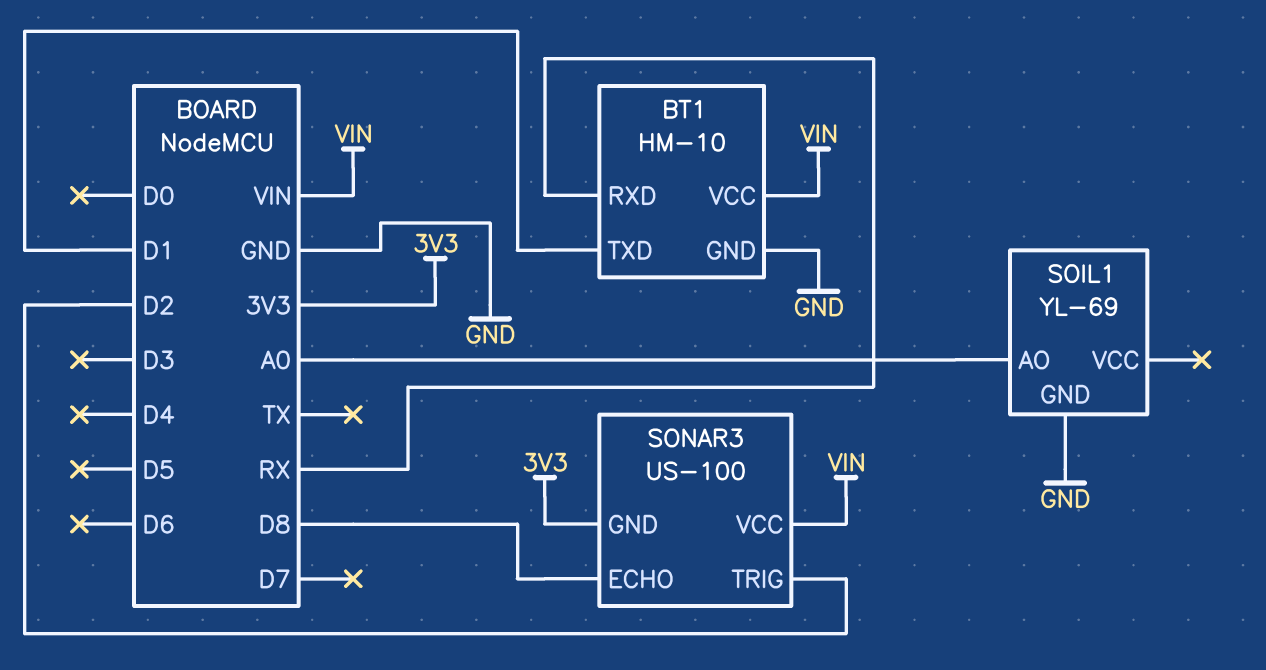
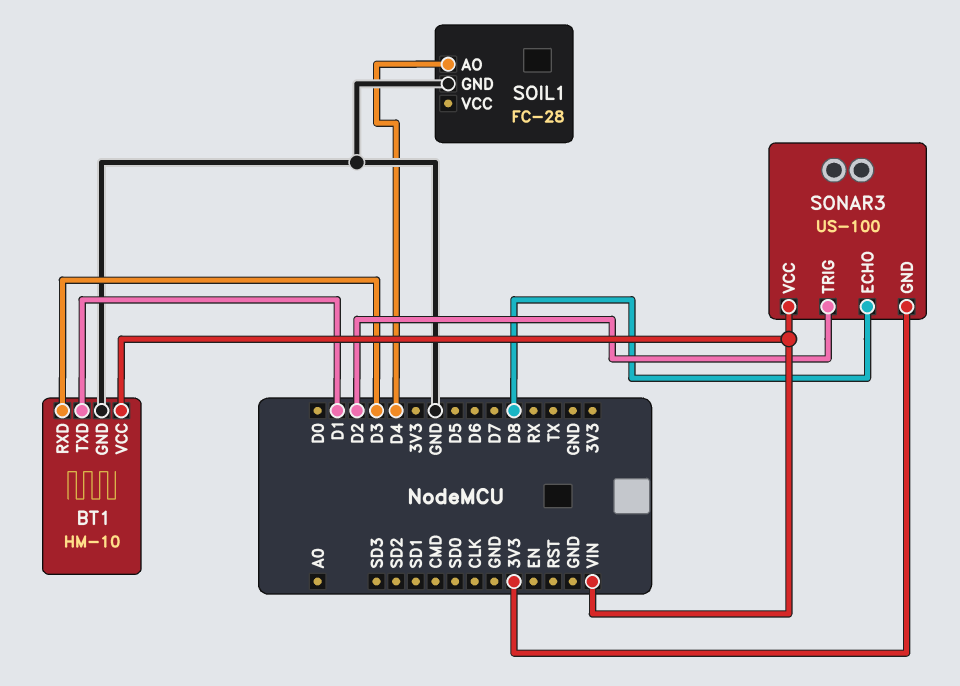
BT1 pin RXD: RX -> D3
SOIL1: YL-69 -> FC-28
SOIL1 pin AO: A0 -> D4

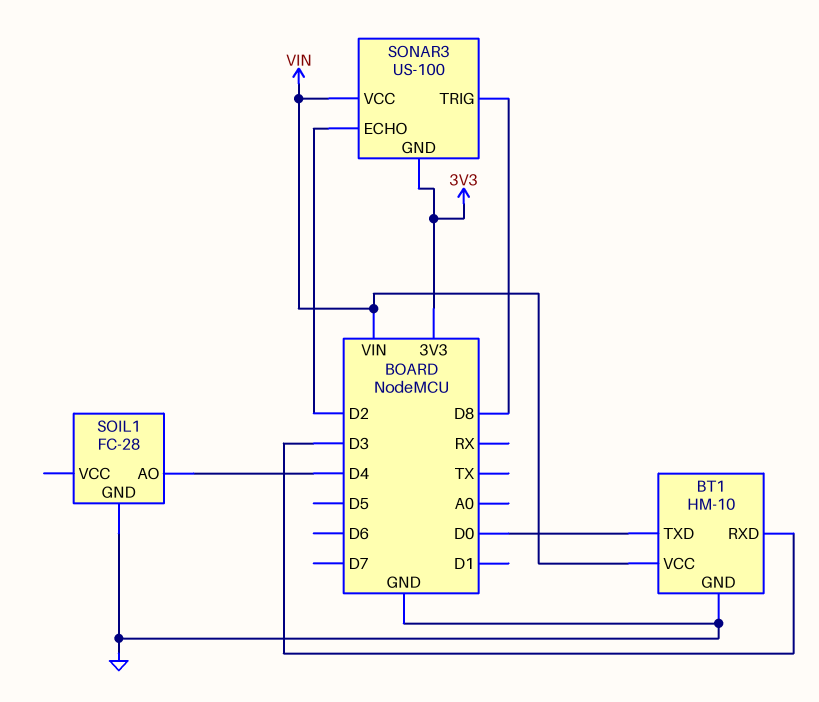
BT1 pin TXD: D1 -> D0
SONAR3 pin ECHO: D8 -> D2
SONAR3 pin TRIG: D2 -> D8

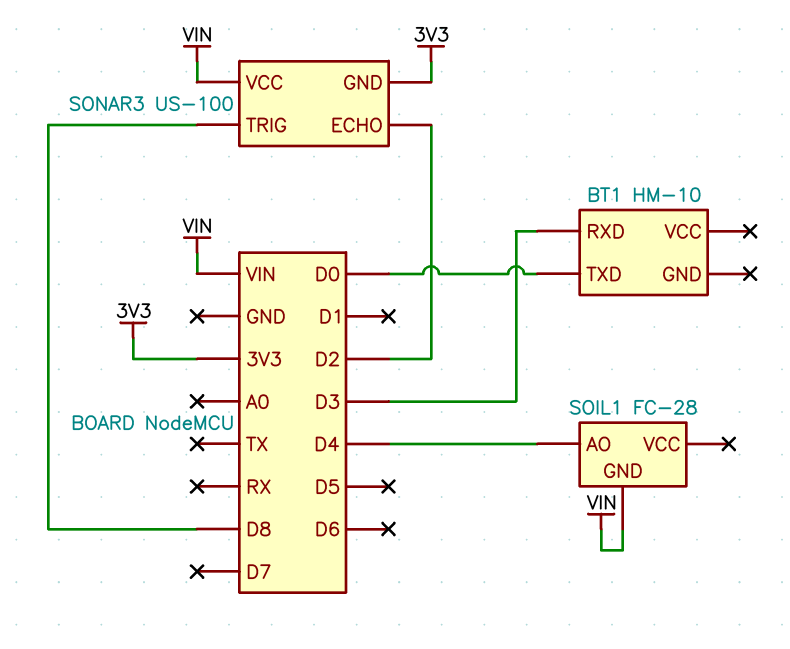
BT1 pin GND: GND -> none
BT1 pin VCC: VIN -> none
SOIL1 pin GND: GND -> VIN

